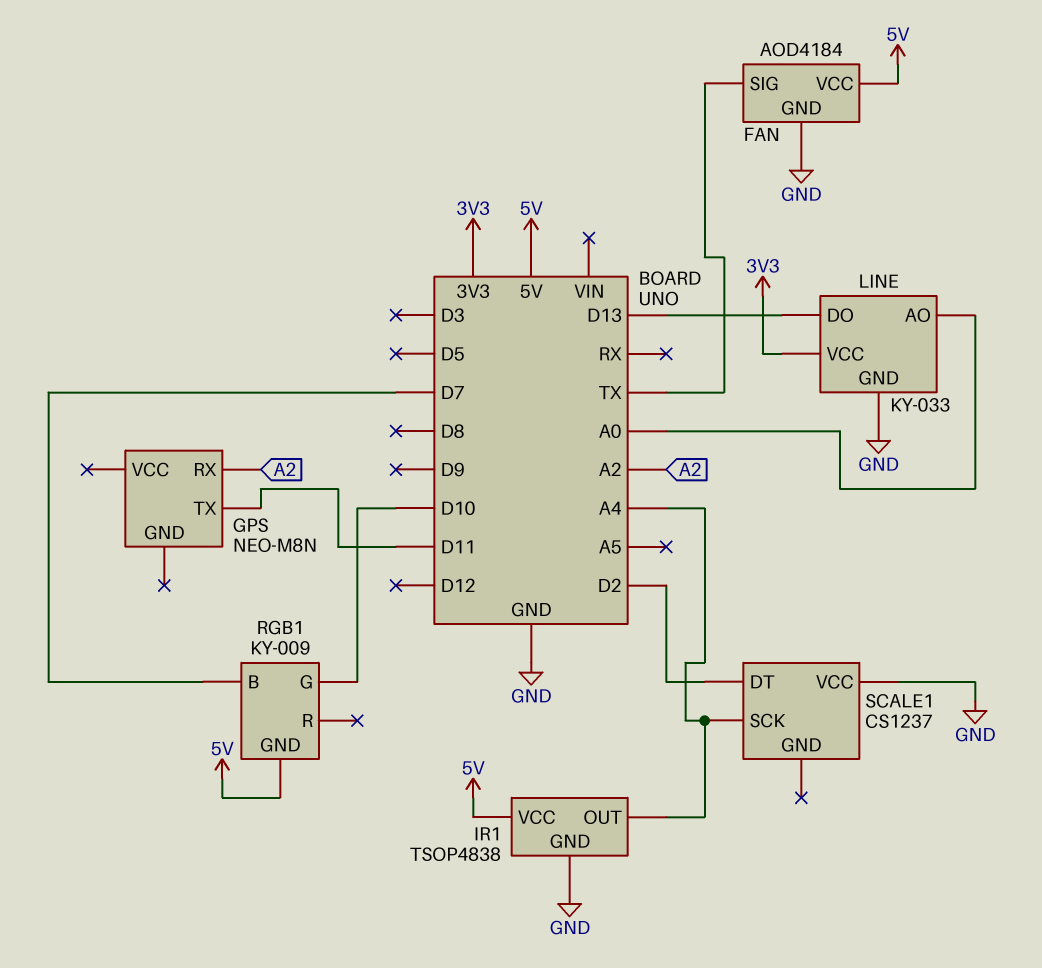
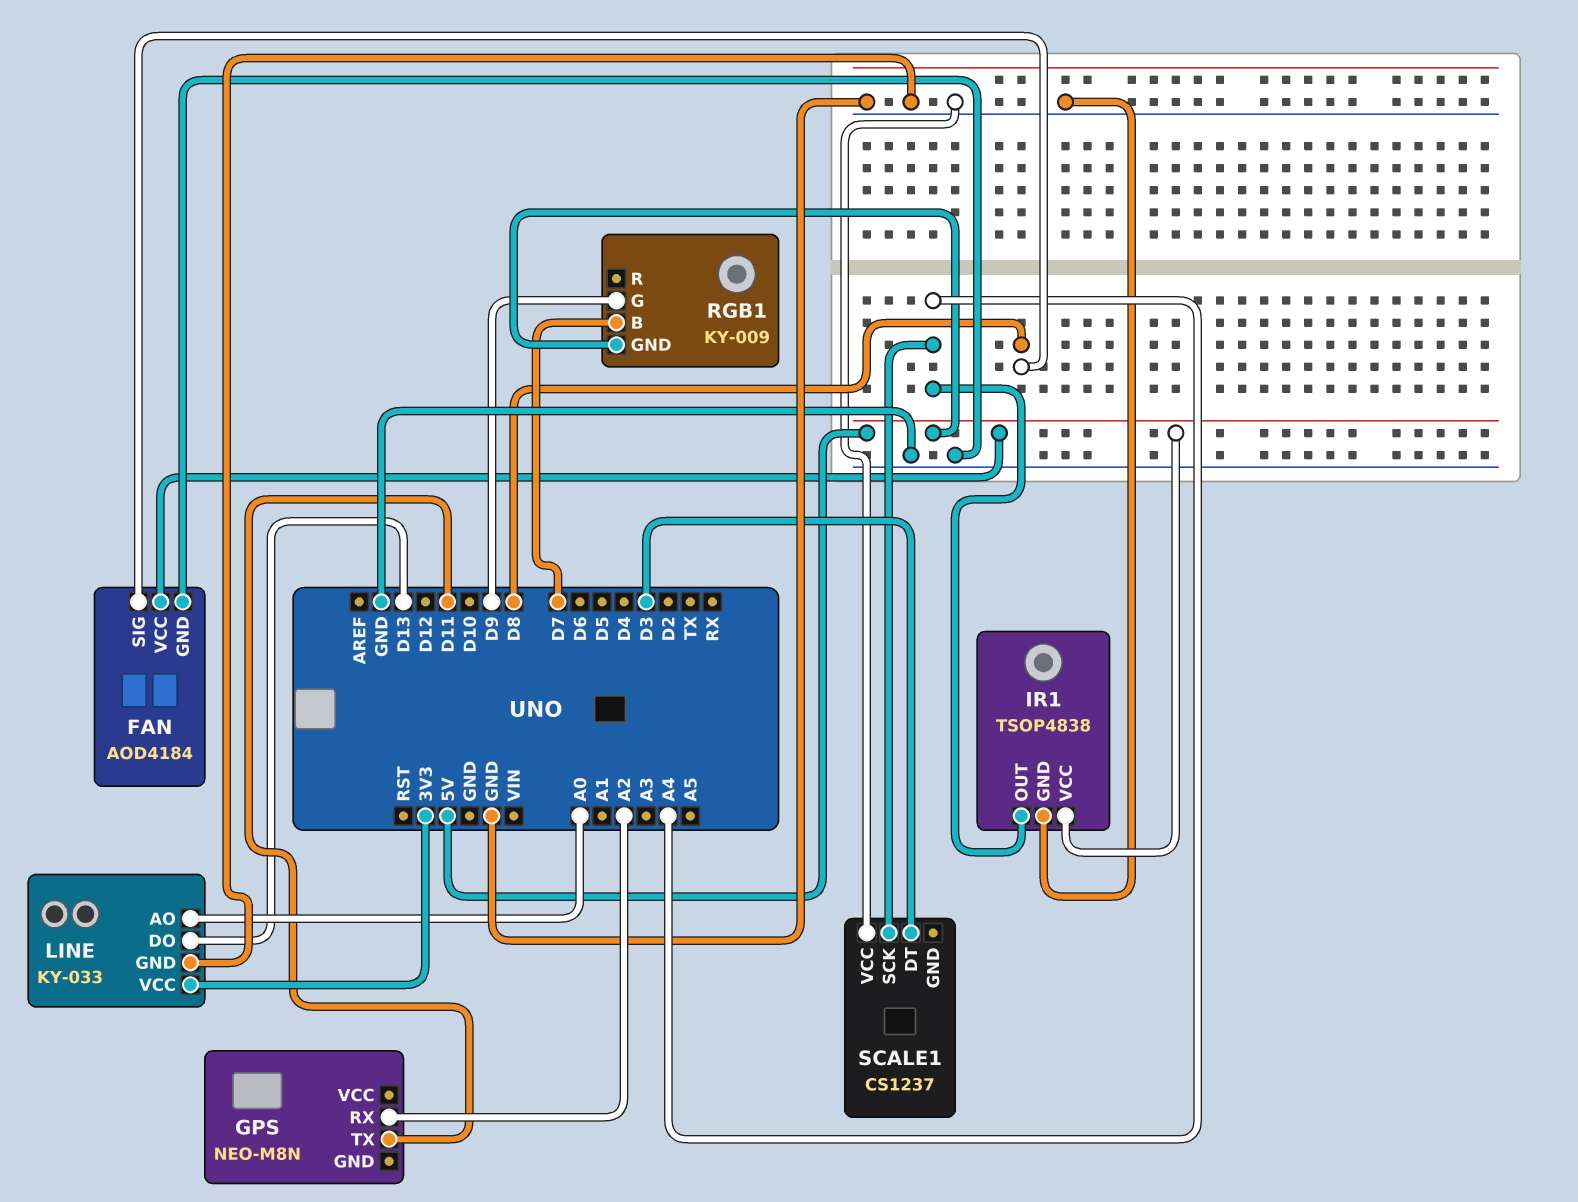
FAN pin SIG: TX -> D8
RGB1 pin G: D10 -> D9
SCALE1 pin DT: D2 -> D3

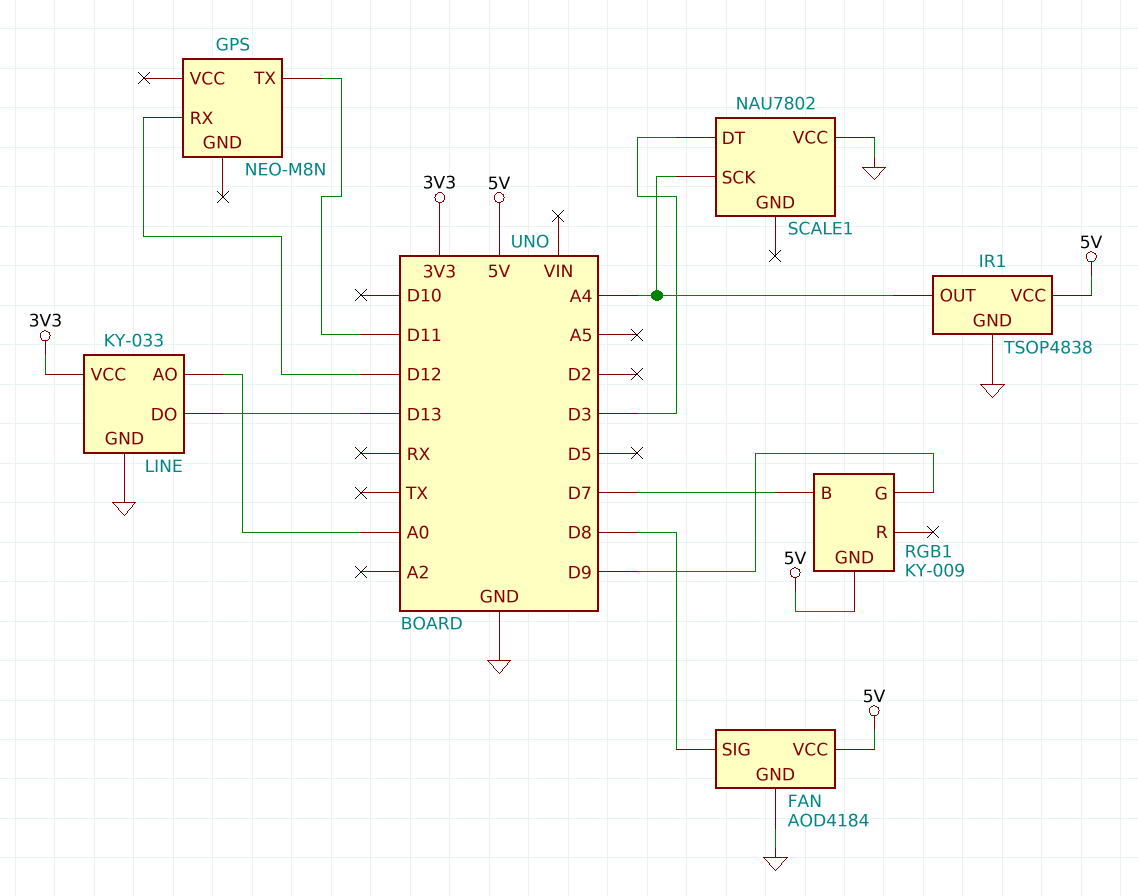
GPS pin RX: A2 -> D12
SCALE1: CS1237 -> NAU7802

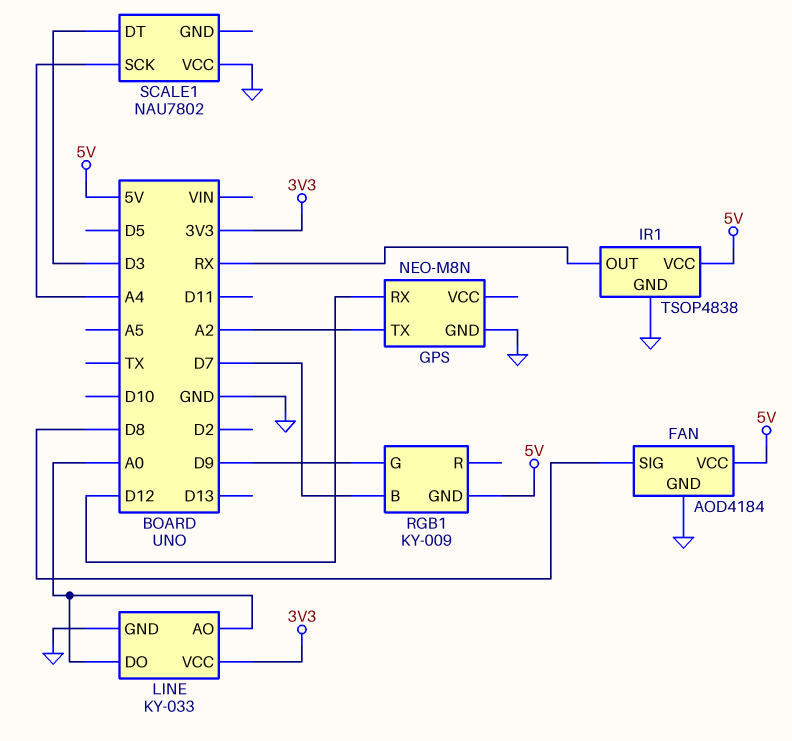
GPS pin GND: none -> GND
GPS pin TX: D11 -> A2
IR1 pin OUT: A4 -> RX
LINE pin DO: D13 -> A0

